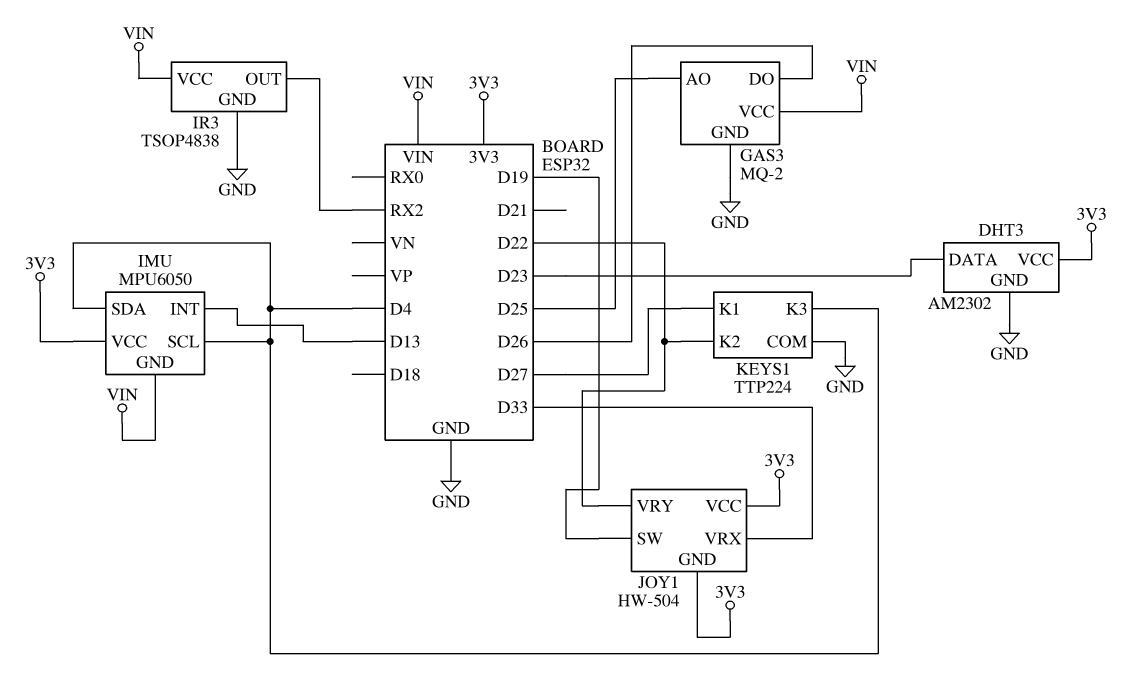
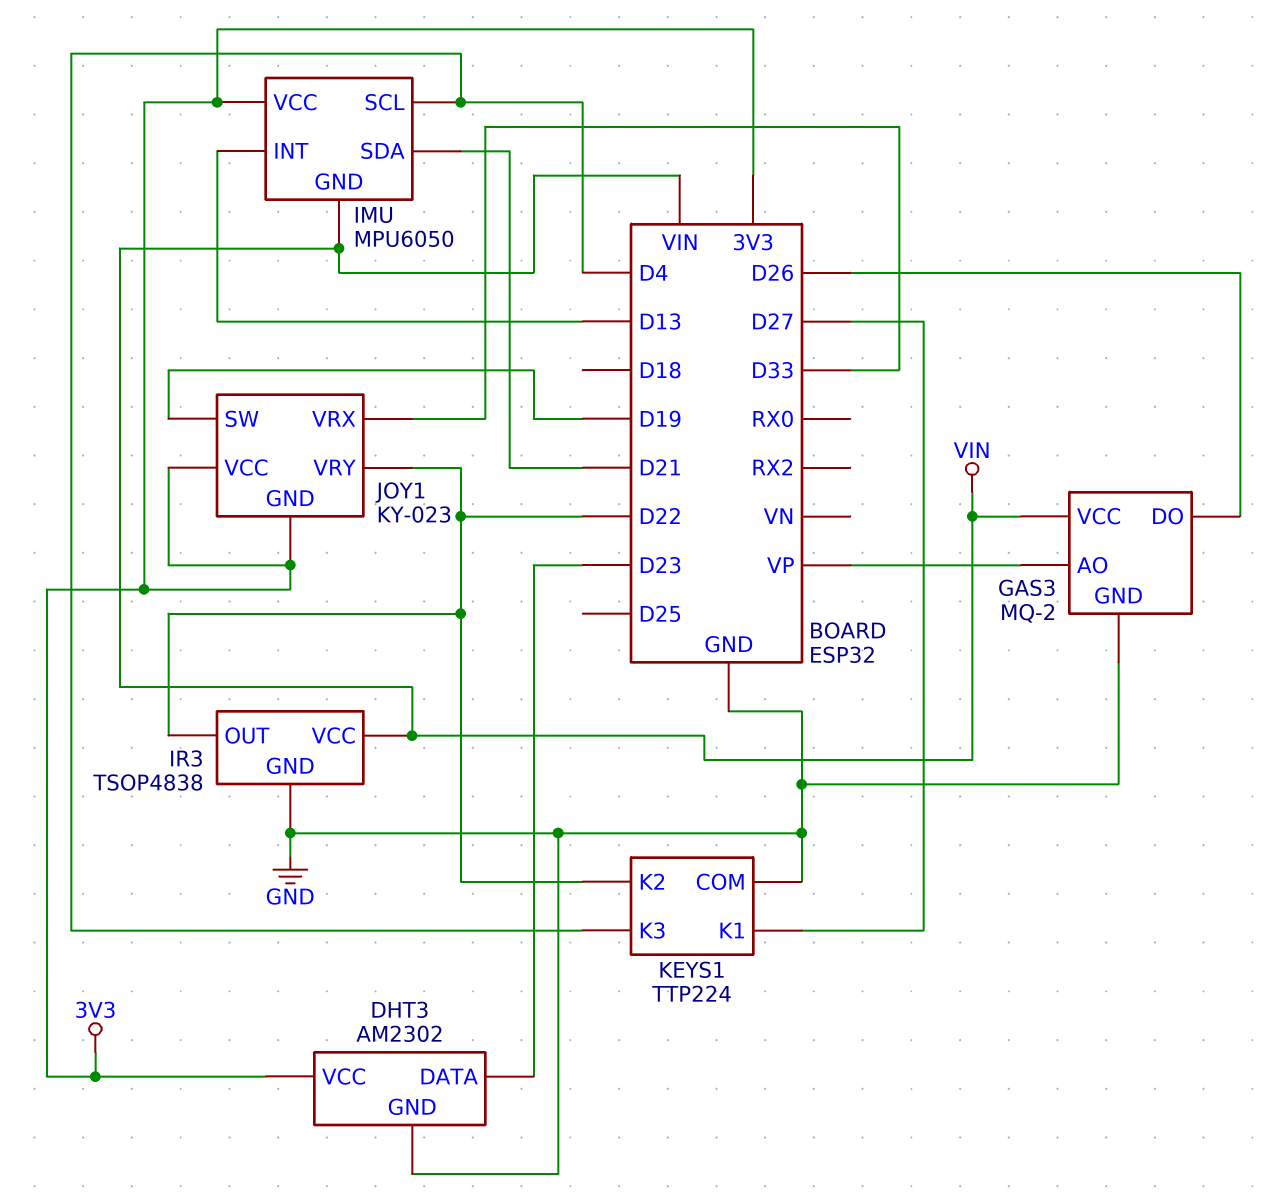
GAS3 pin AO: D25 -> VP
IMU pin SDA: D4 -> D21
IR3 pin OUT: RX2 -> D22
JOY1: HW-504 -> KY-023

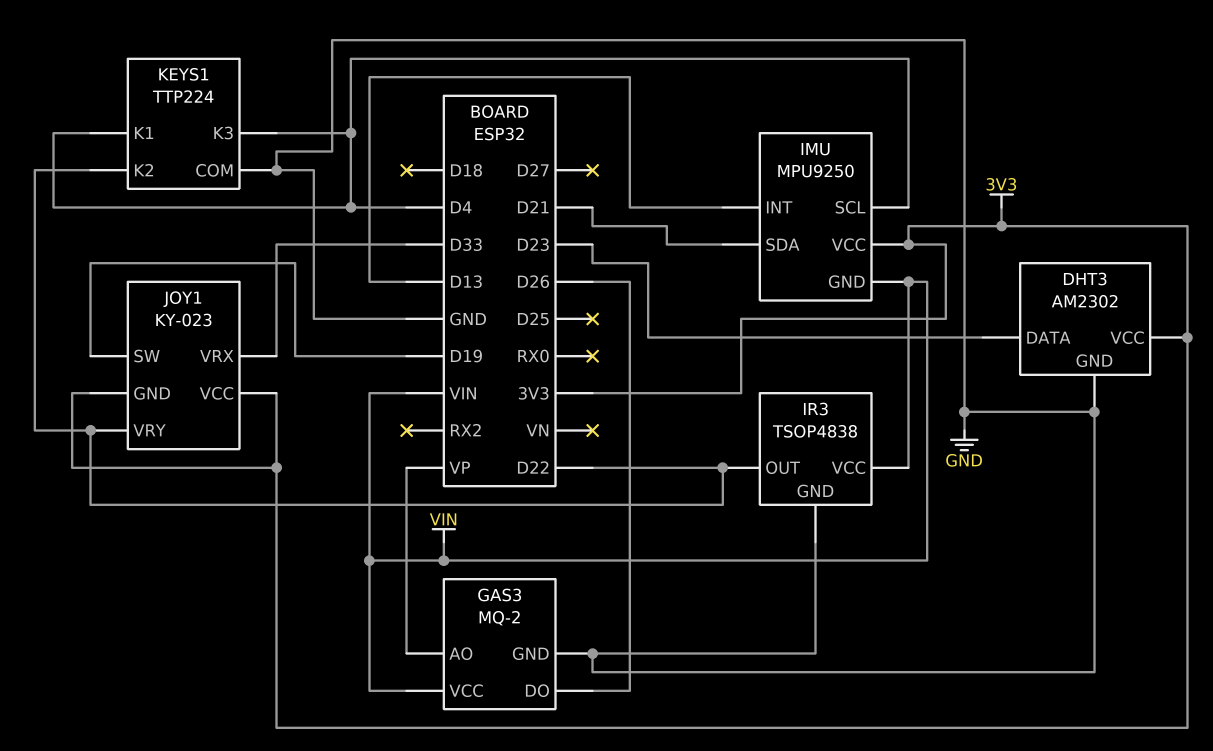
IMU: MPU6050 -> MPU9250
KEYS1 pin K1: D27 -> D4

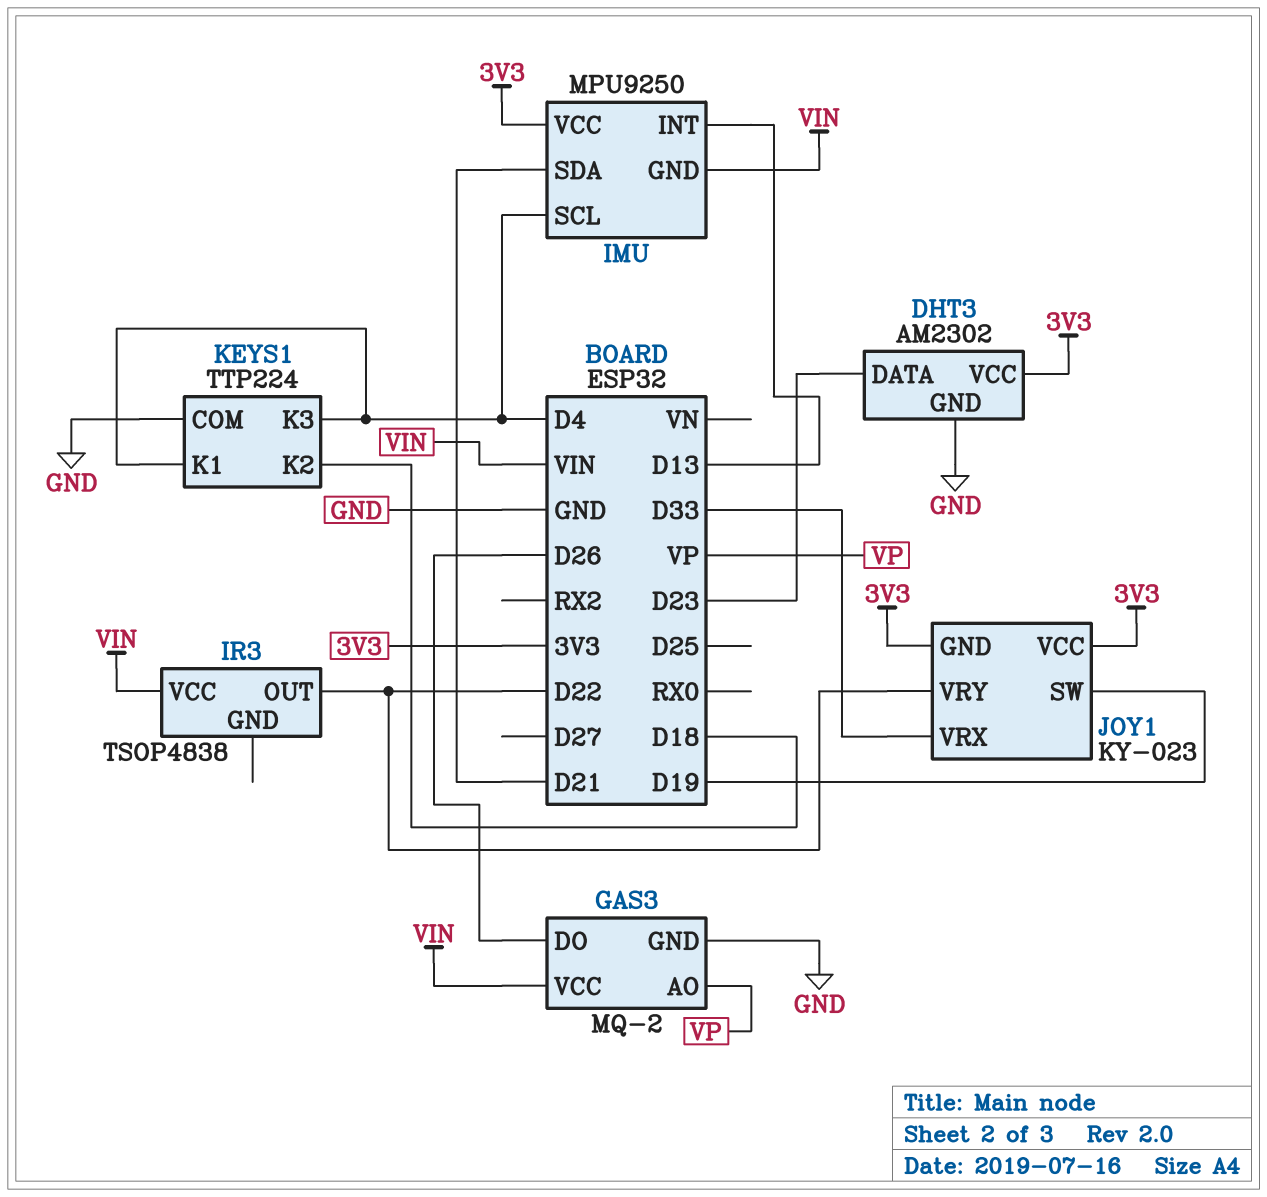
IR3 pin GND: GND -> none
KEYS1 pin K2: D22 -> D18

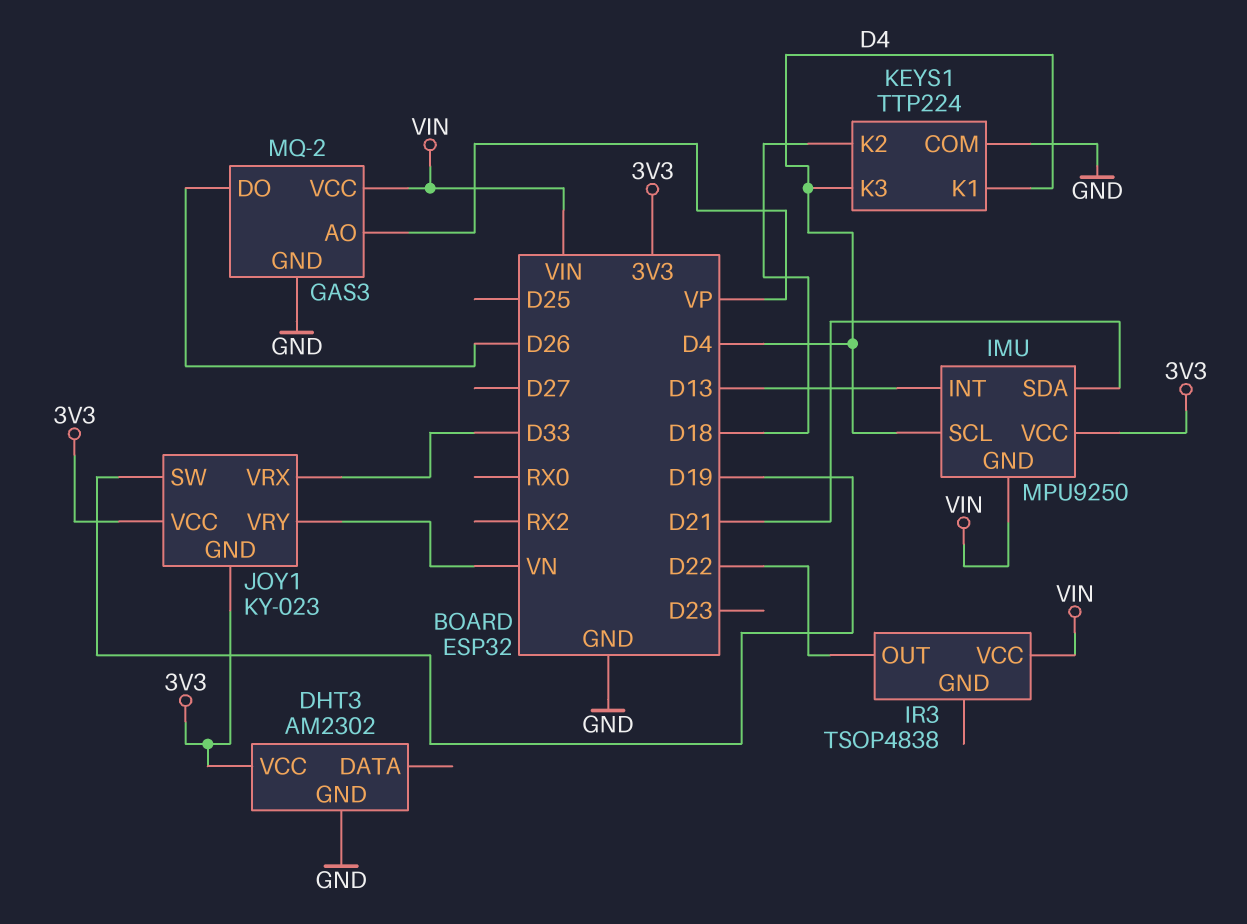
DHT3 pin DATA: D23 -> none
JOY1 pin VRY: D22 -> VN

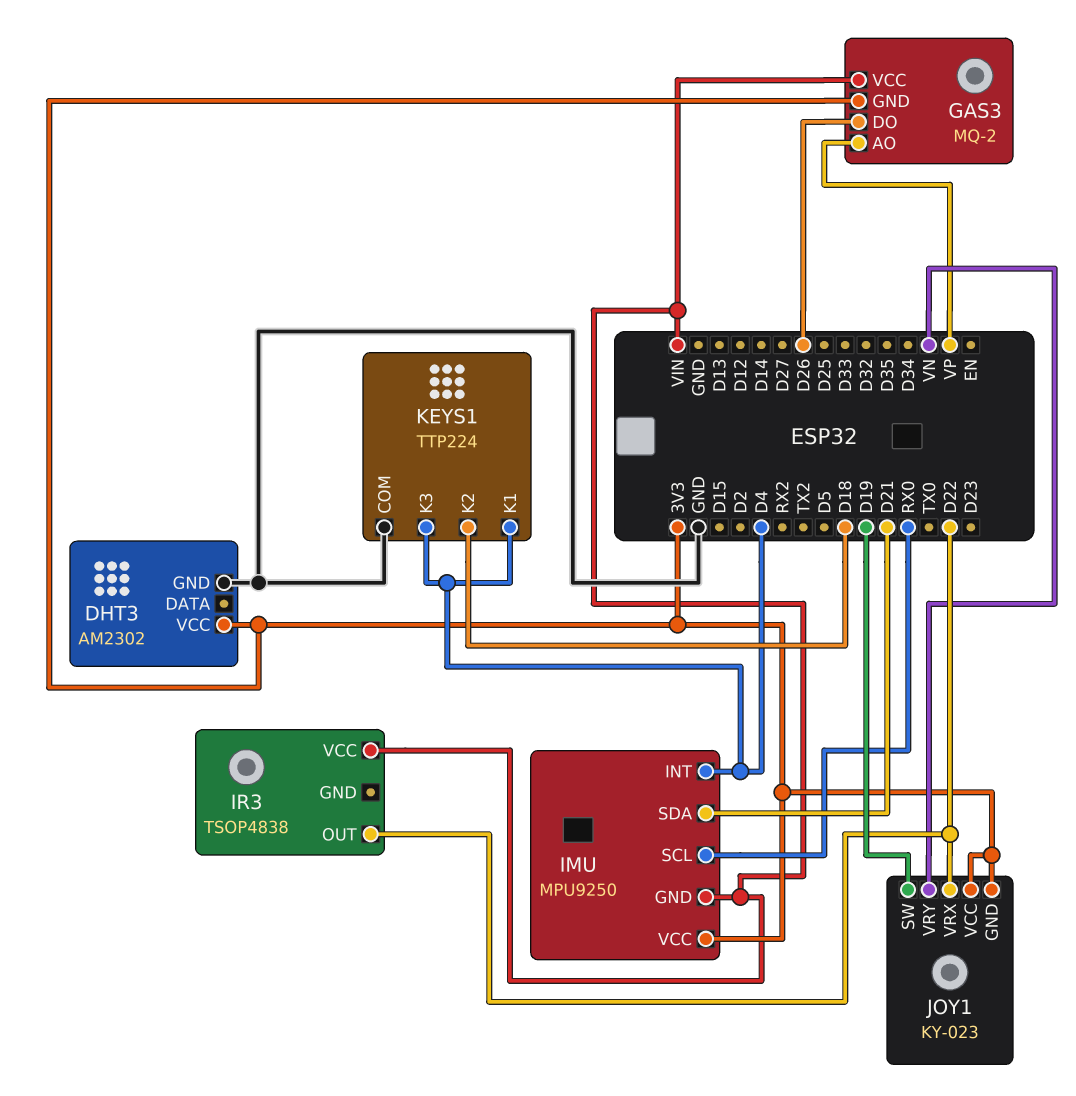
GAS3 pin GND: GND -> 3V3
IMU pin INT: D13 -> D4
IMU pin SCL: D4 -> RX0
JOY1 pin VRX: D33 -> D22

